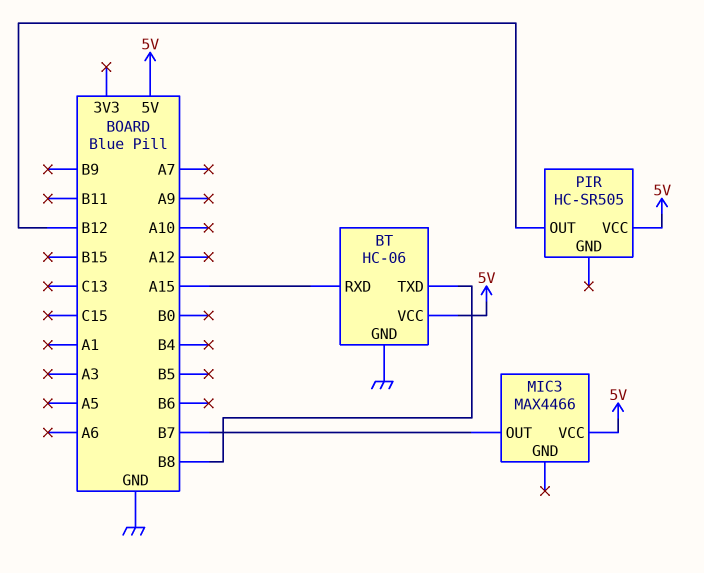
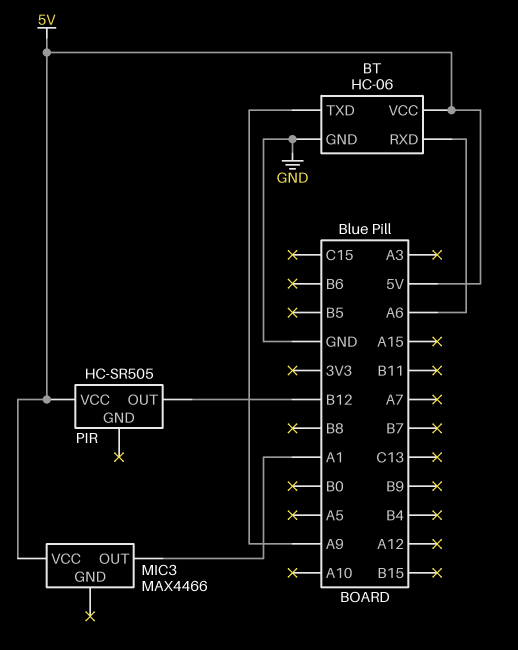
BT pin RXD: A15 -> A6
BT pin TXD: B8 -> A9
MIC3 pin OUT: B7 -> A1

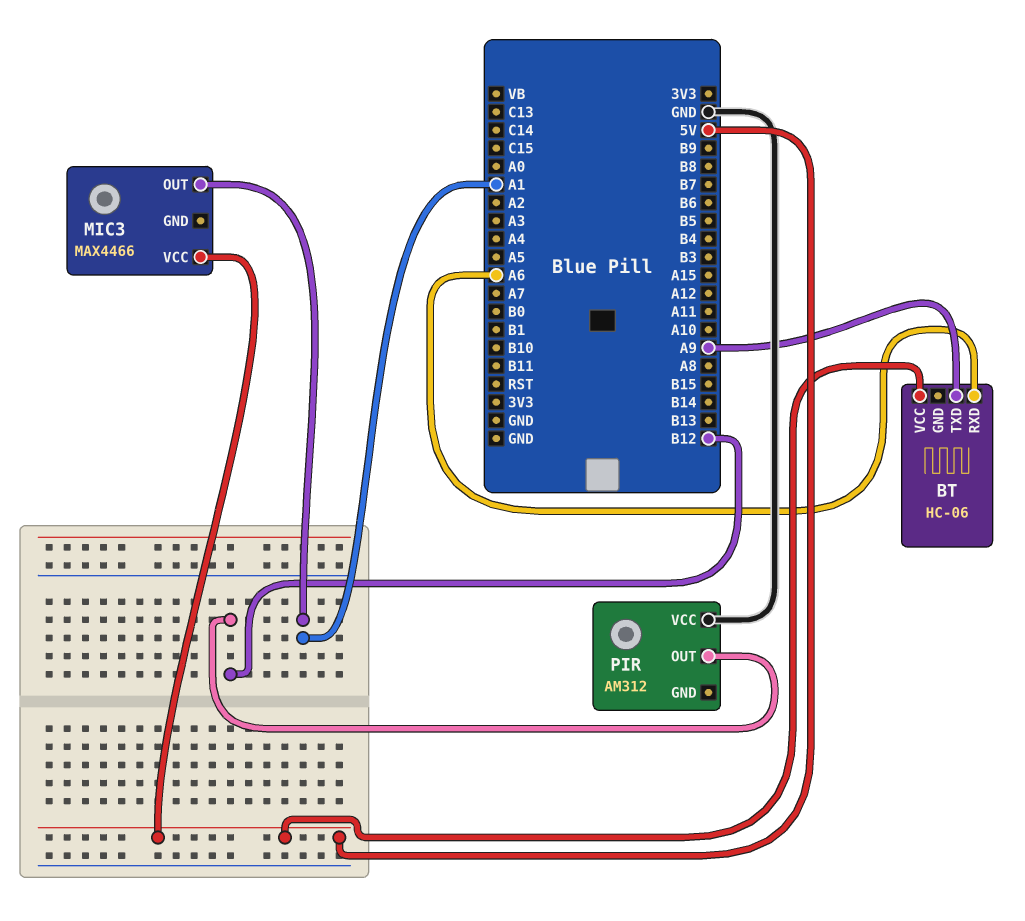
BT pin GND: GND -> none
PIR: HC-SR505 -> AM312
PIR pin VCC: 5V -> GND

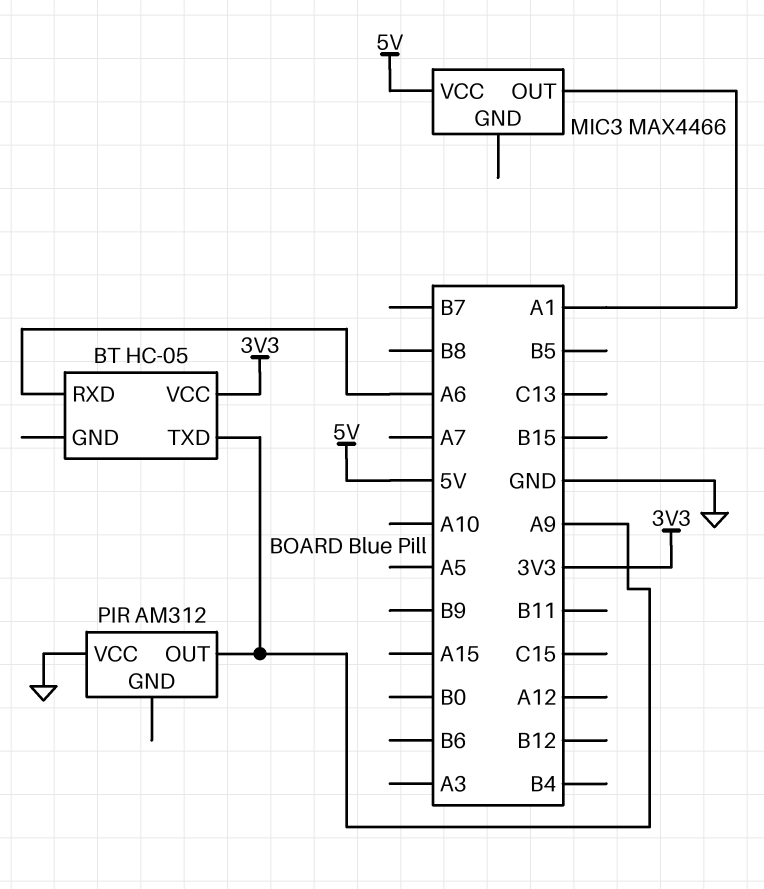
BT: HC-06 -> HC-05
BT pin VCC: 5V -> 3V3
PIR pin OUT: B12 -> A9

